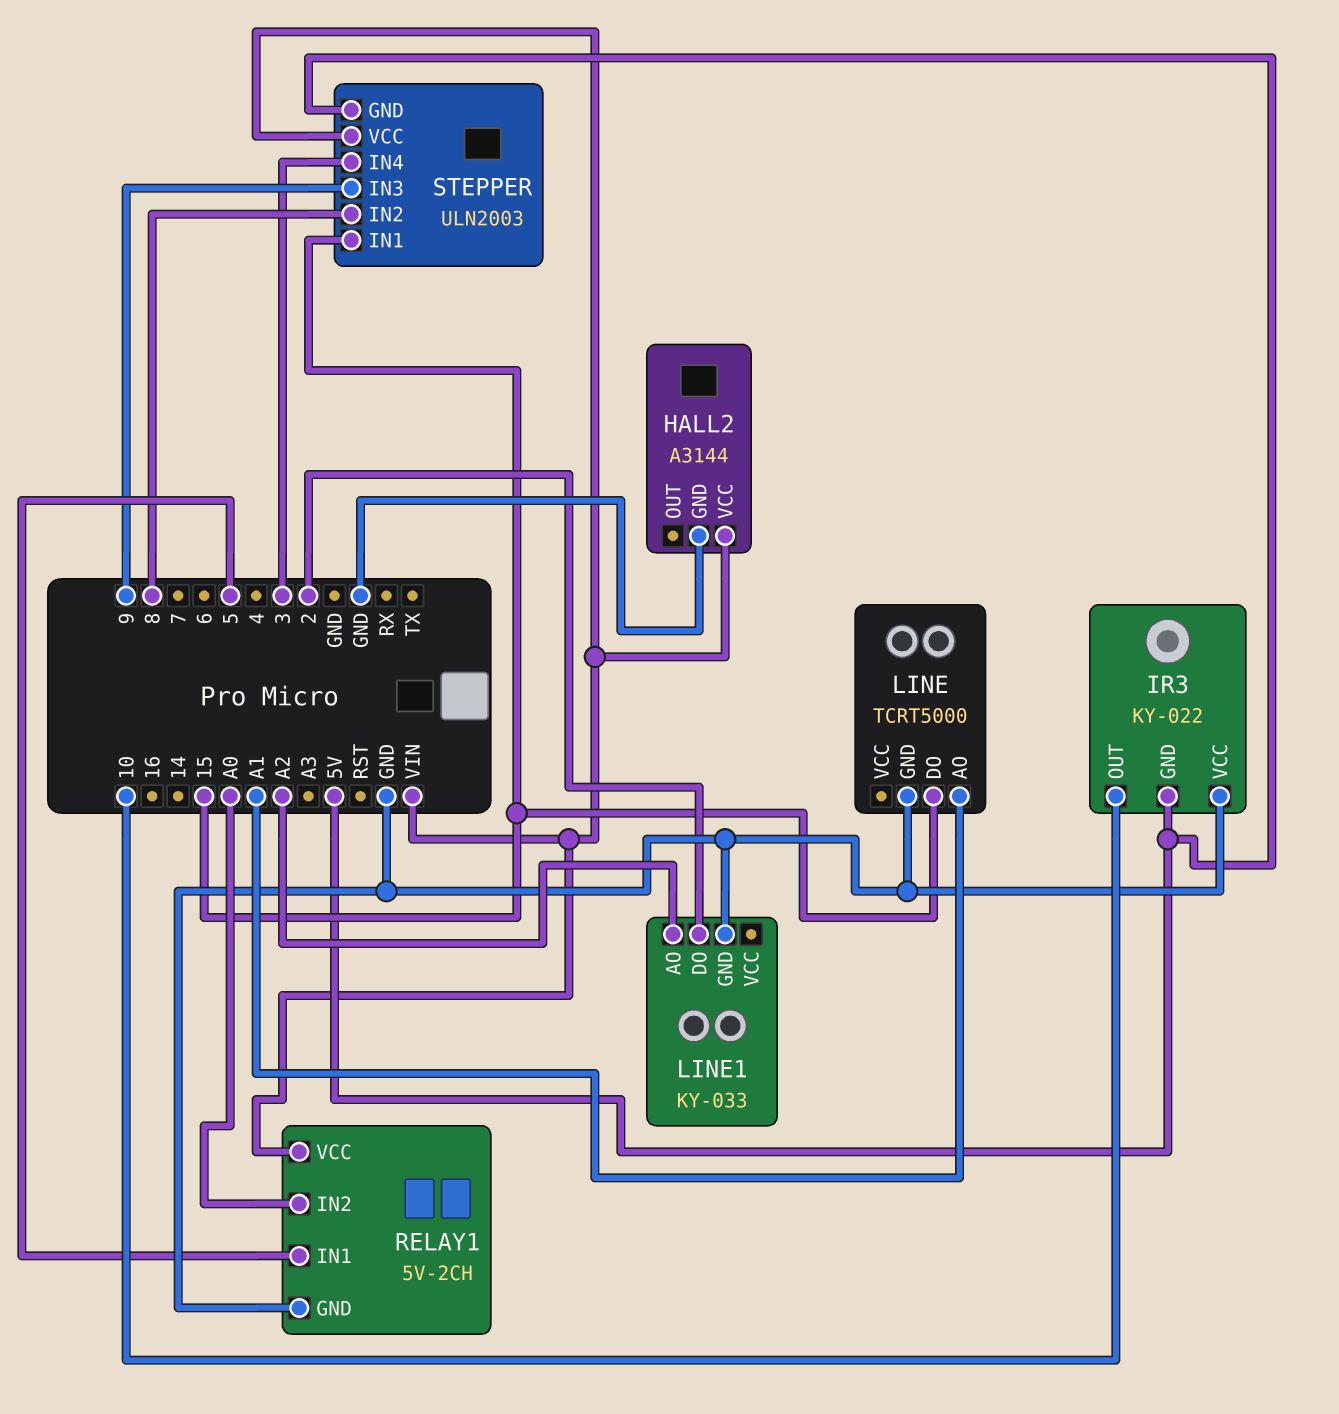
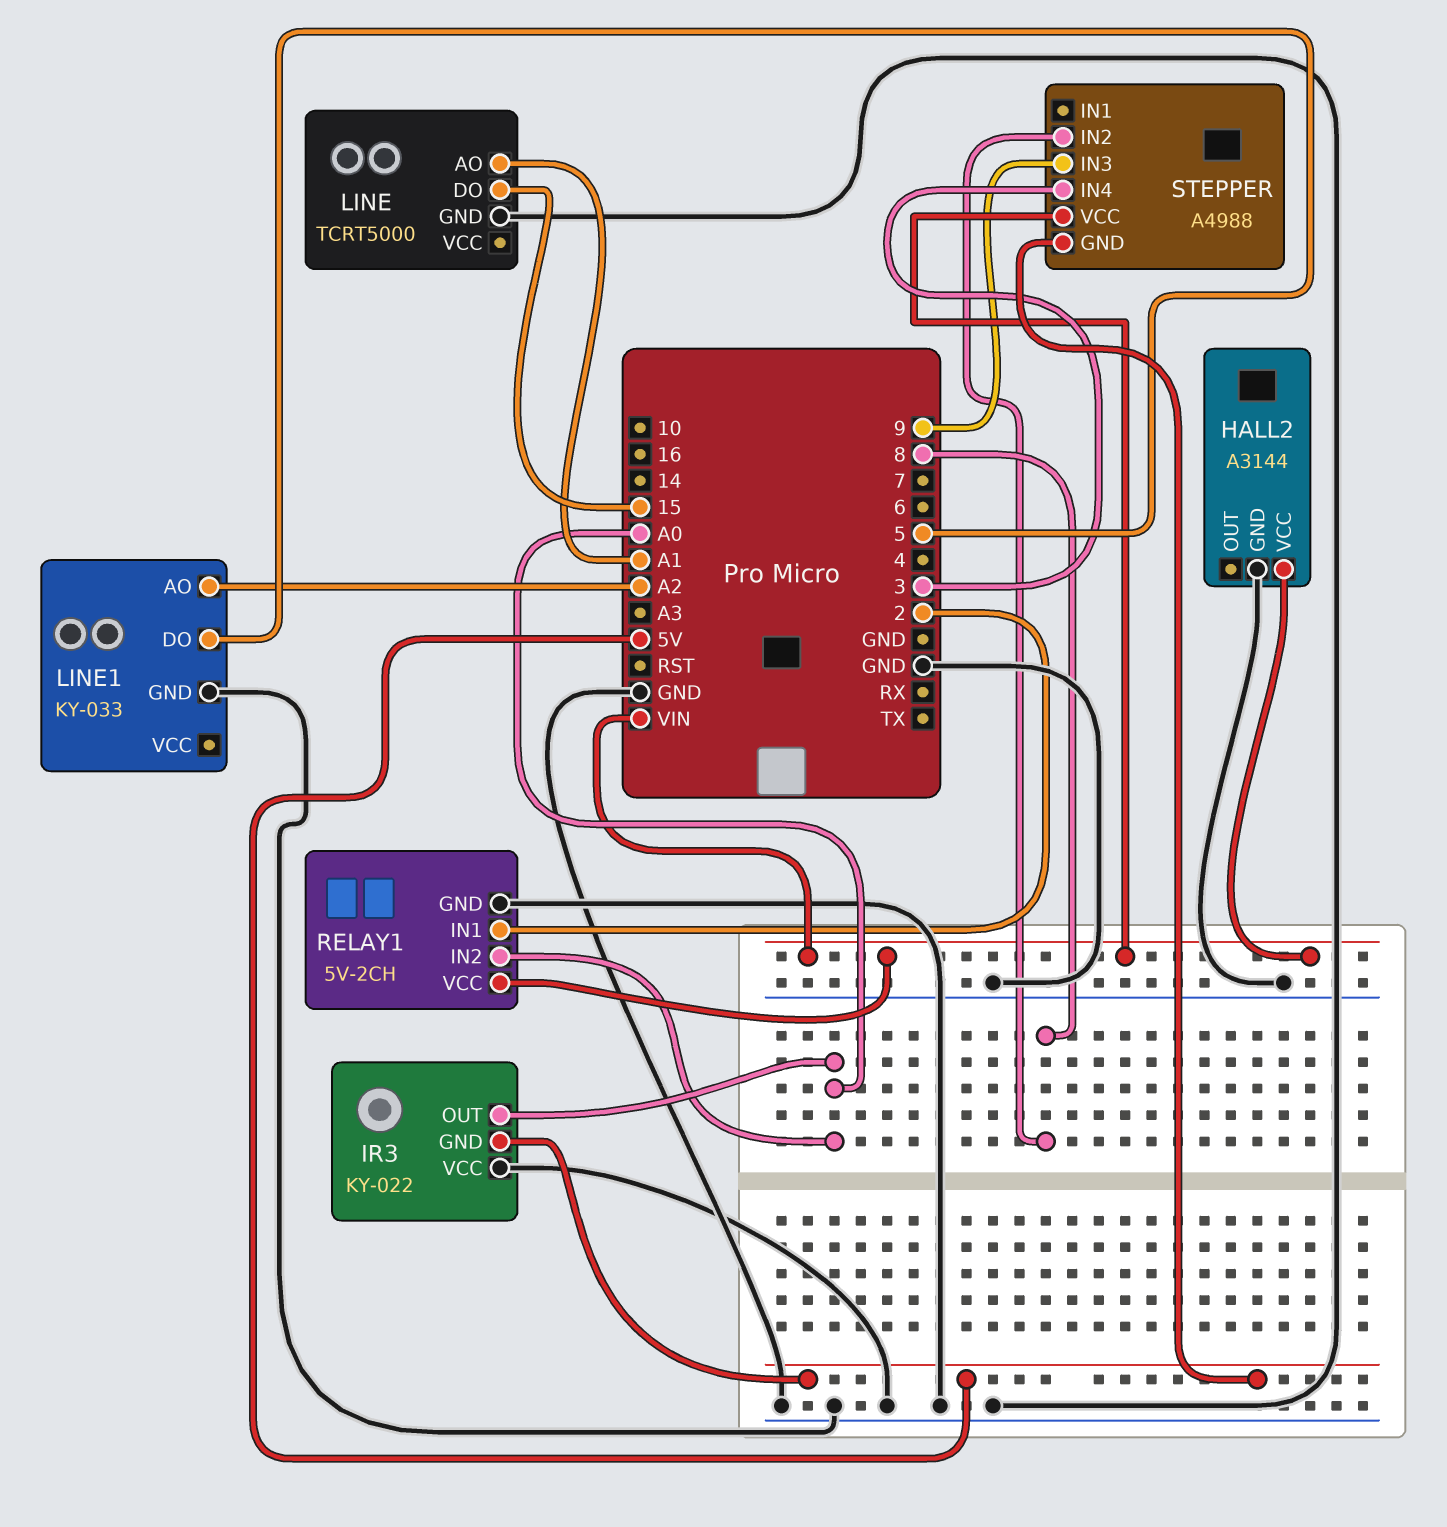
IR3 pin OUT: 10 -> A0
LINE1 pin DO: 2 -> 5
RELAY1 pin IN1: 5 -> 2
STEPPER: ULN2003 -> A4988
STEPPER pin IN1: 15 -> none

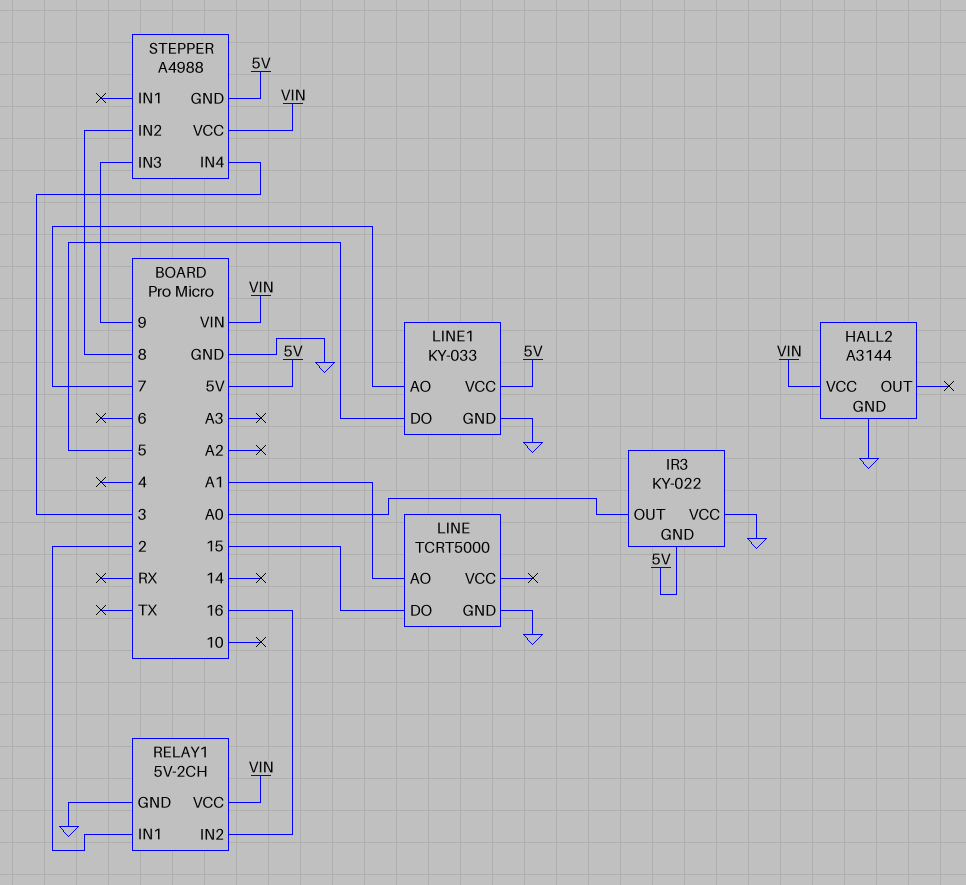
LINE1 pin AO: A2 -> 7
LINE1 pin VCC: none -> 5V
RELAY1 pin IN2: A0 -> 16

